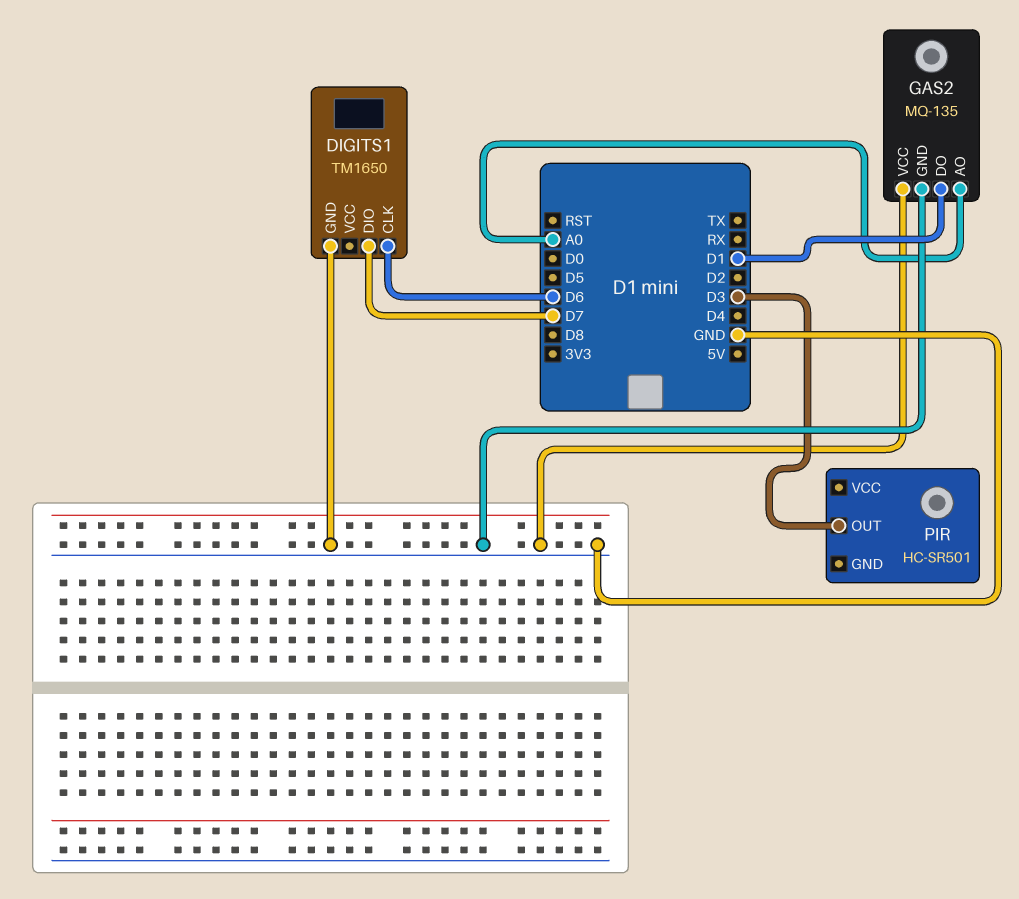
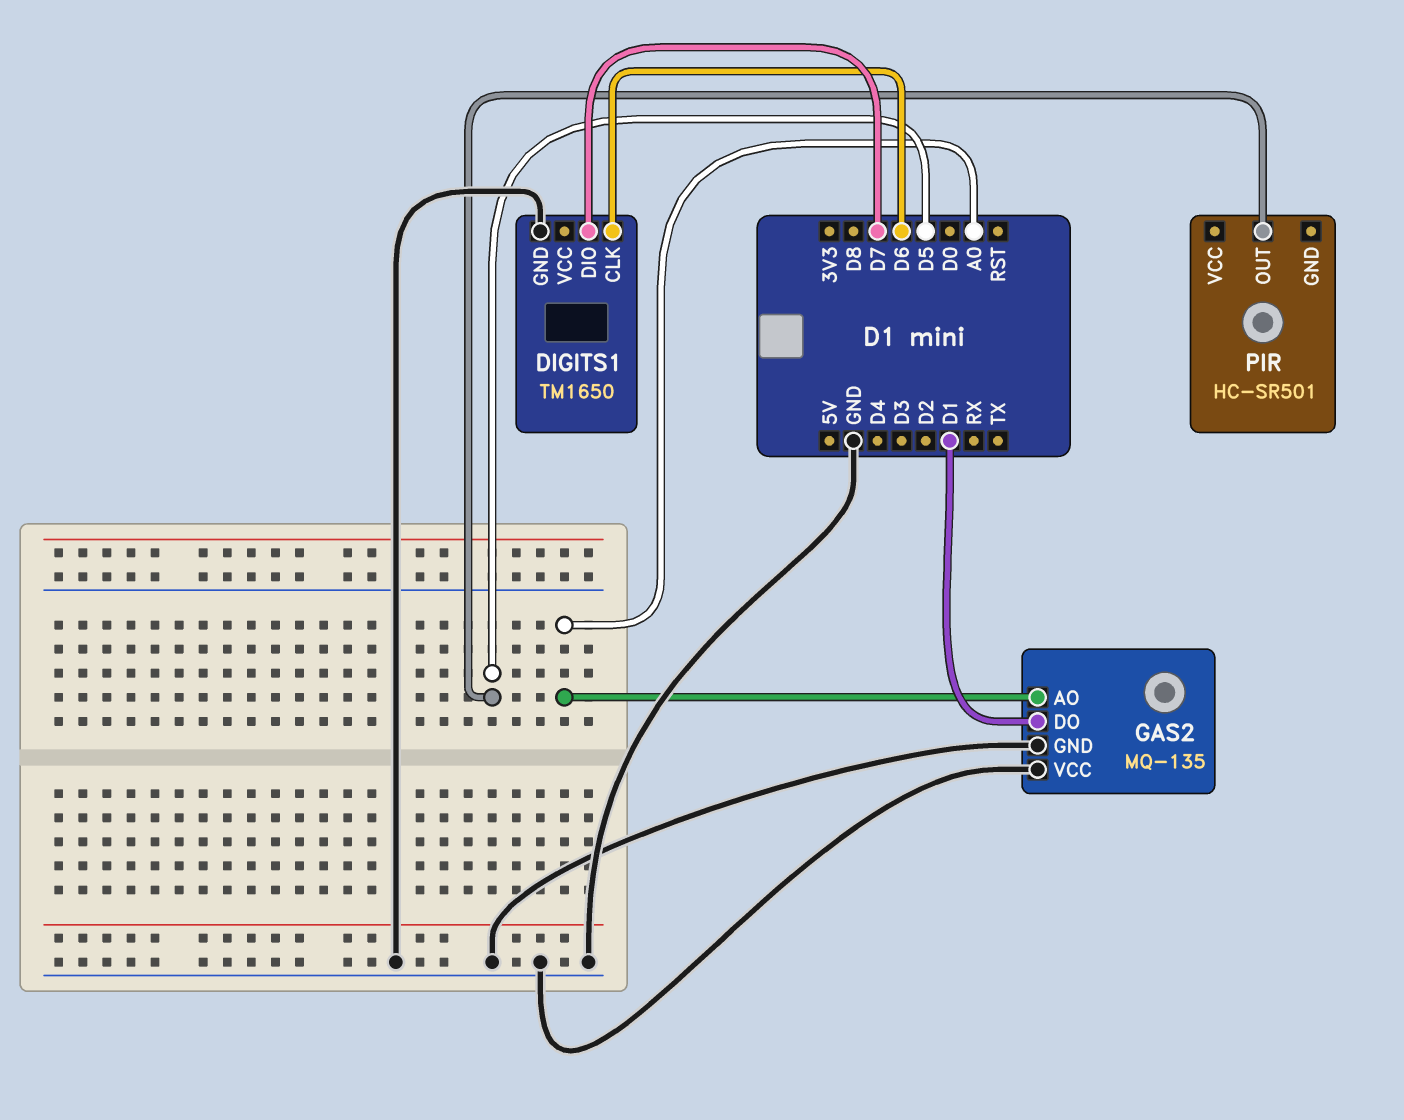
PIR pin OUT: D3 -> D5

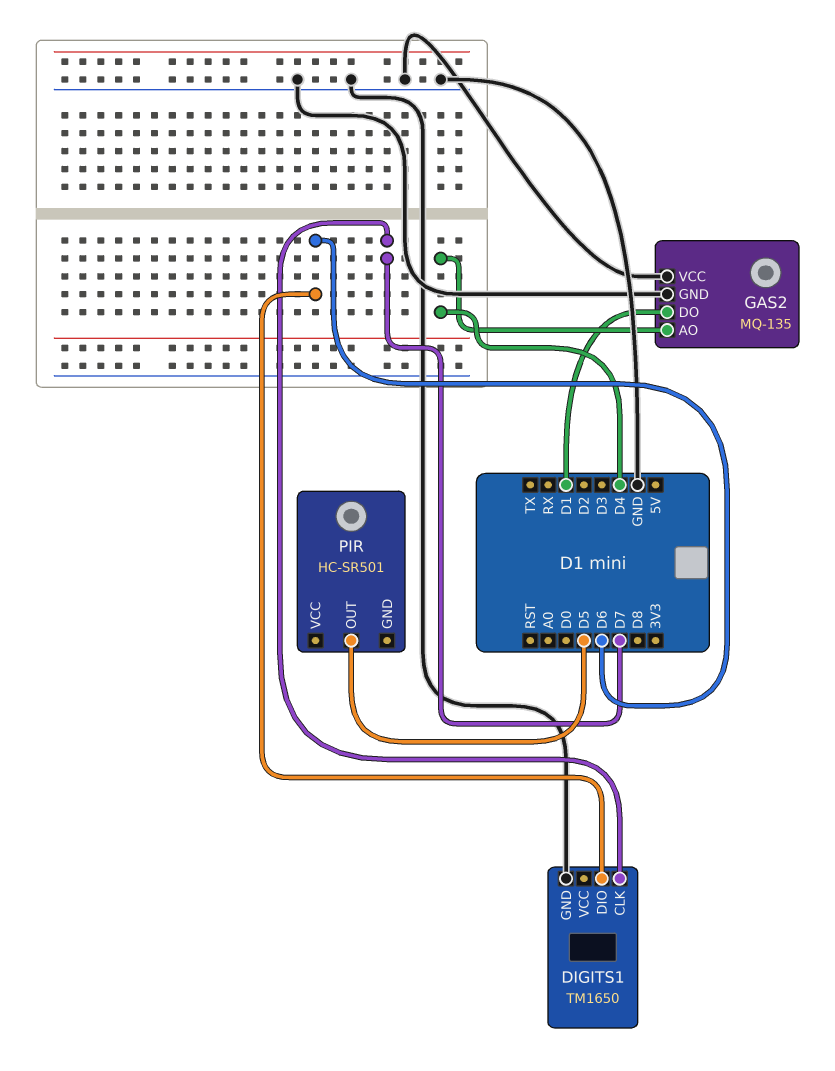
DIGITS1 pin CLK: D6 -> D7
DIGITS1 pin DIO: D7 -> D6
GAS2 pin AO: A0 -> D4

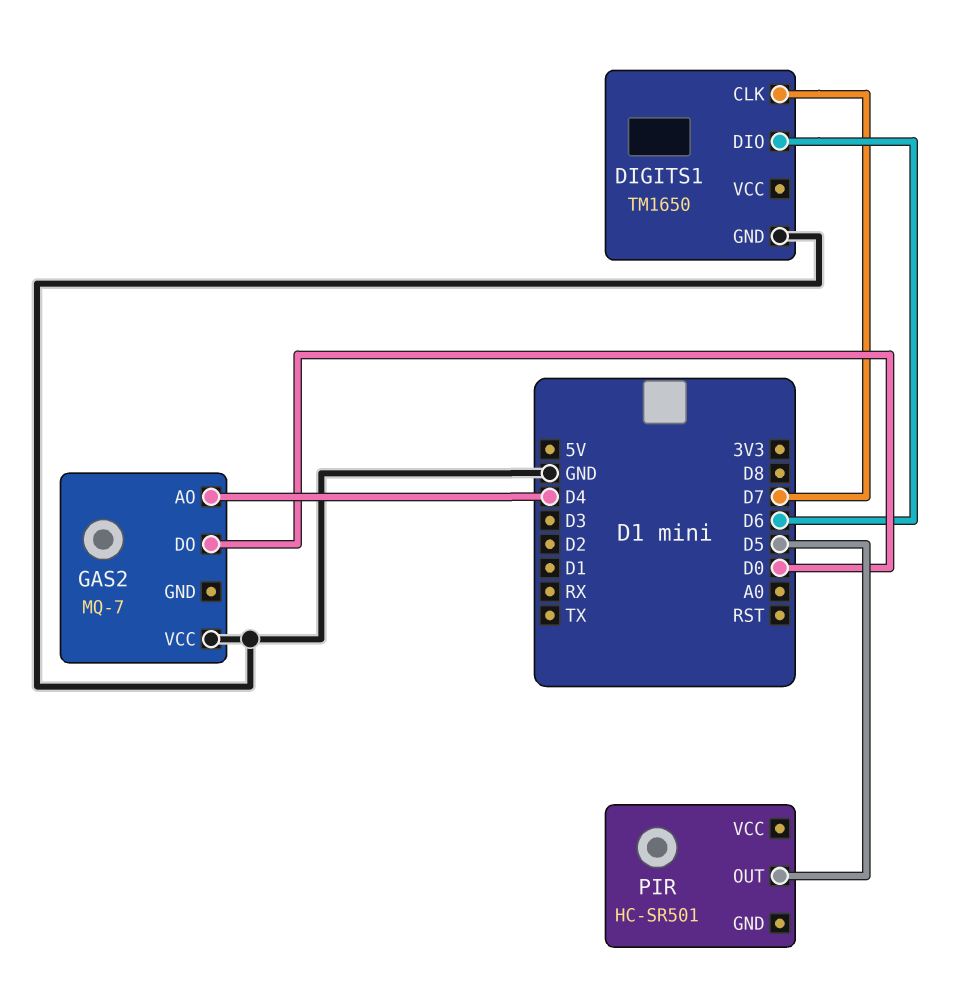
GAS2: MQ-135 -> MQ-7
GAS2 pin DO: D1 -> D0
GAS2 pin GND: GND -> none

